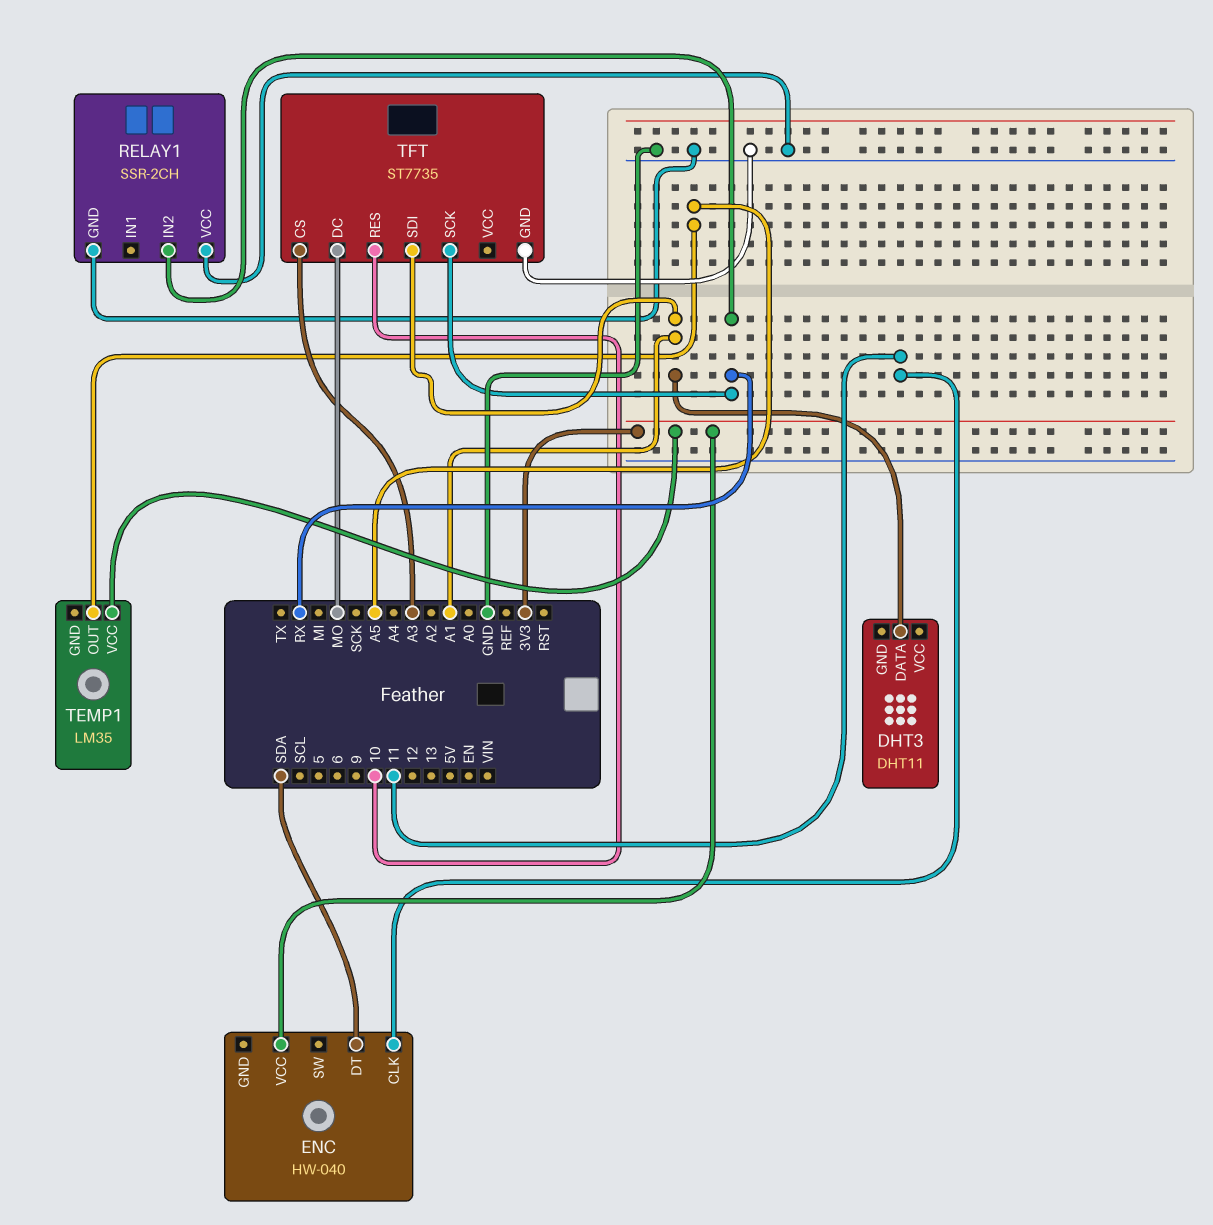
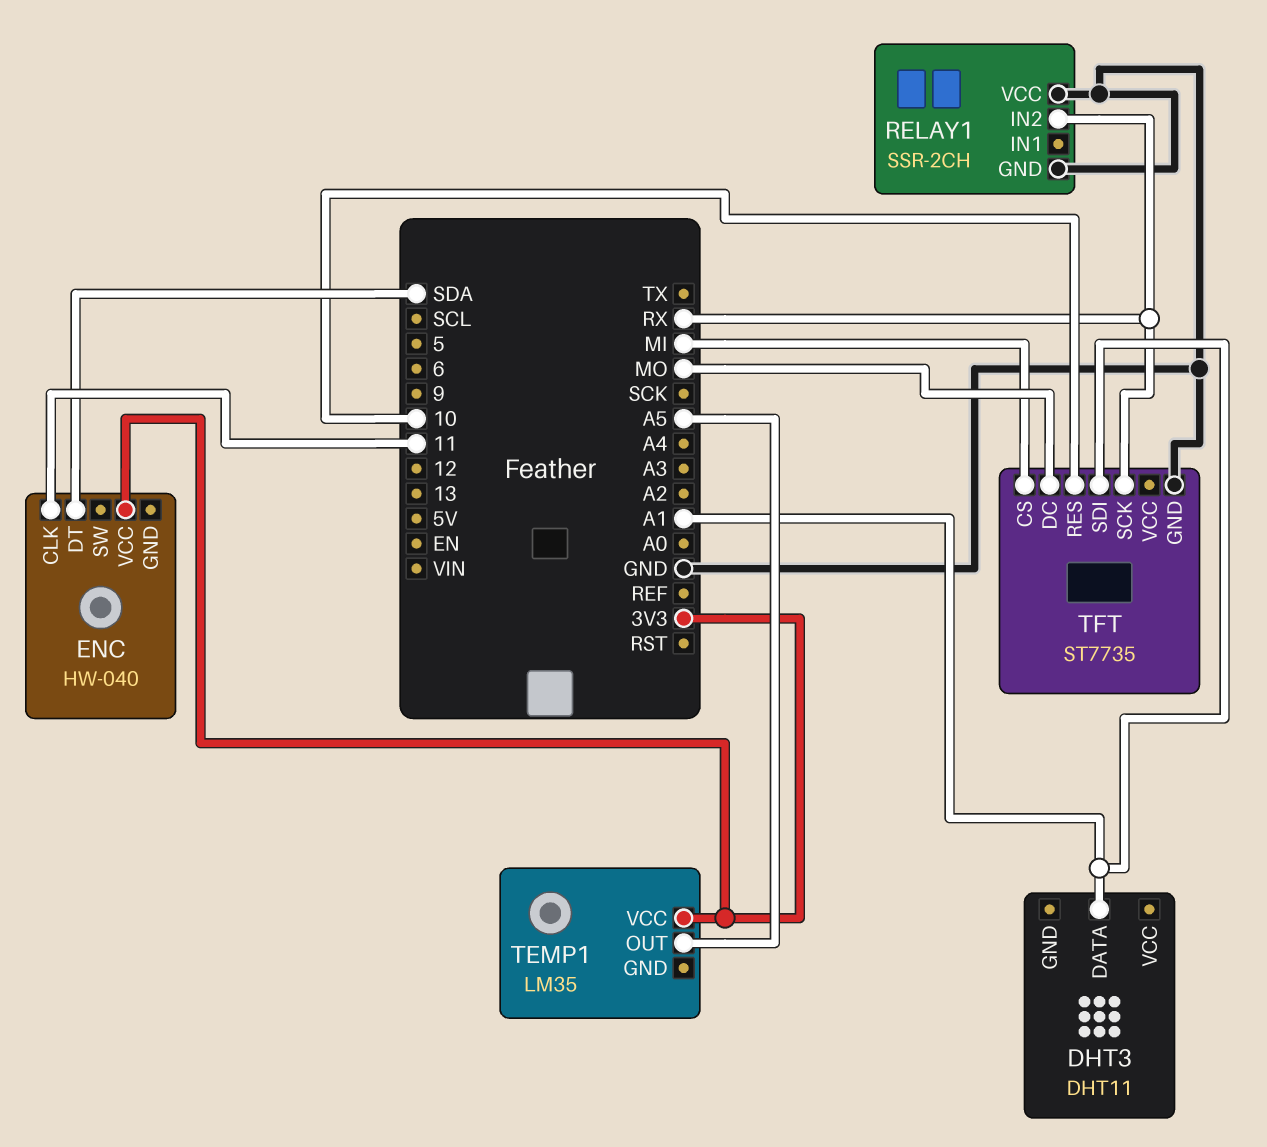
TFT pin CS: A3 -> MI

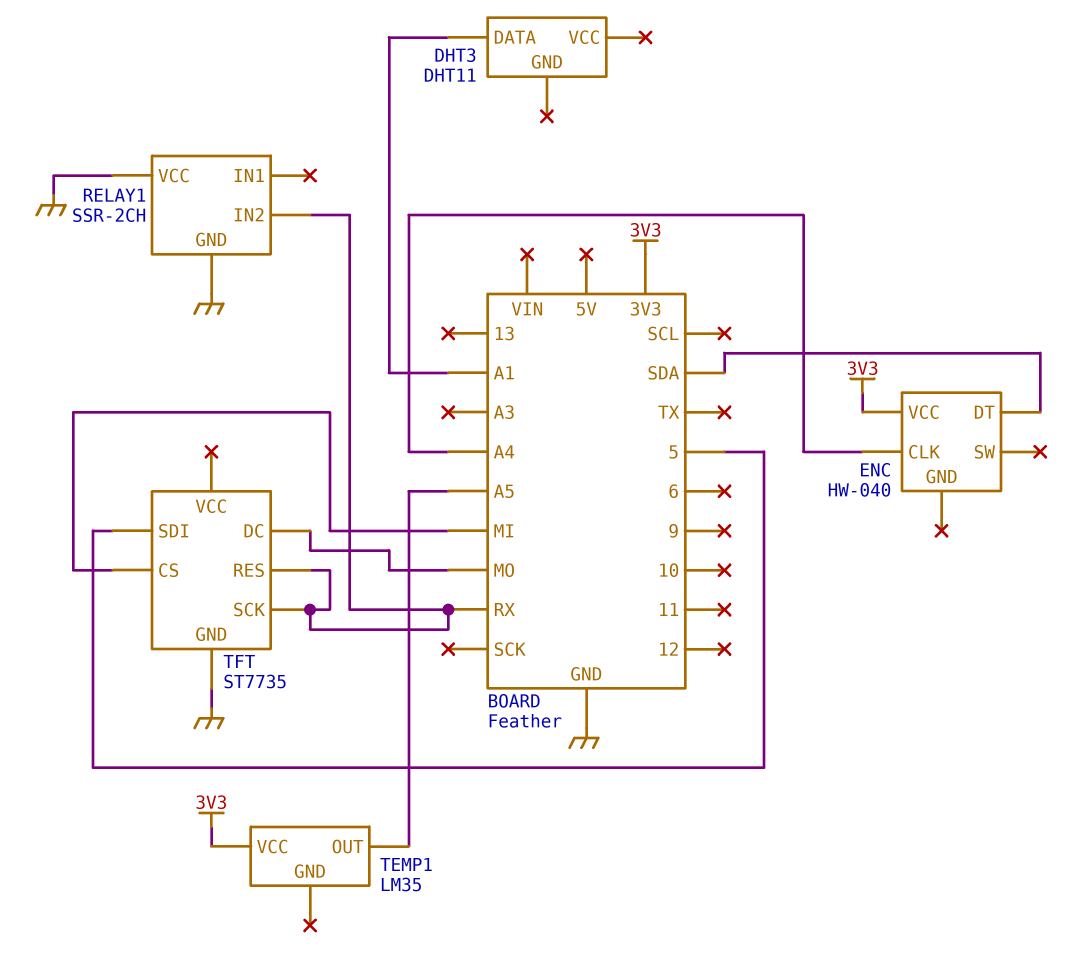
ENC pin CLK: 11 -> A4
TFT pin RES: 10 -> RX
TFT pin SDI: A1 -> 5

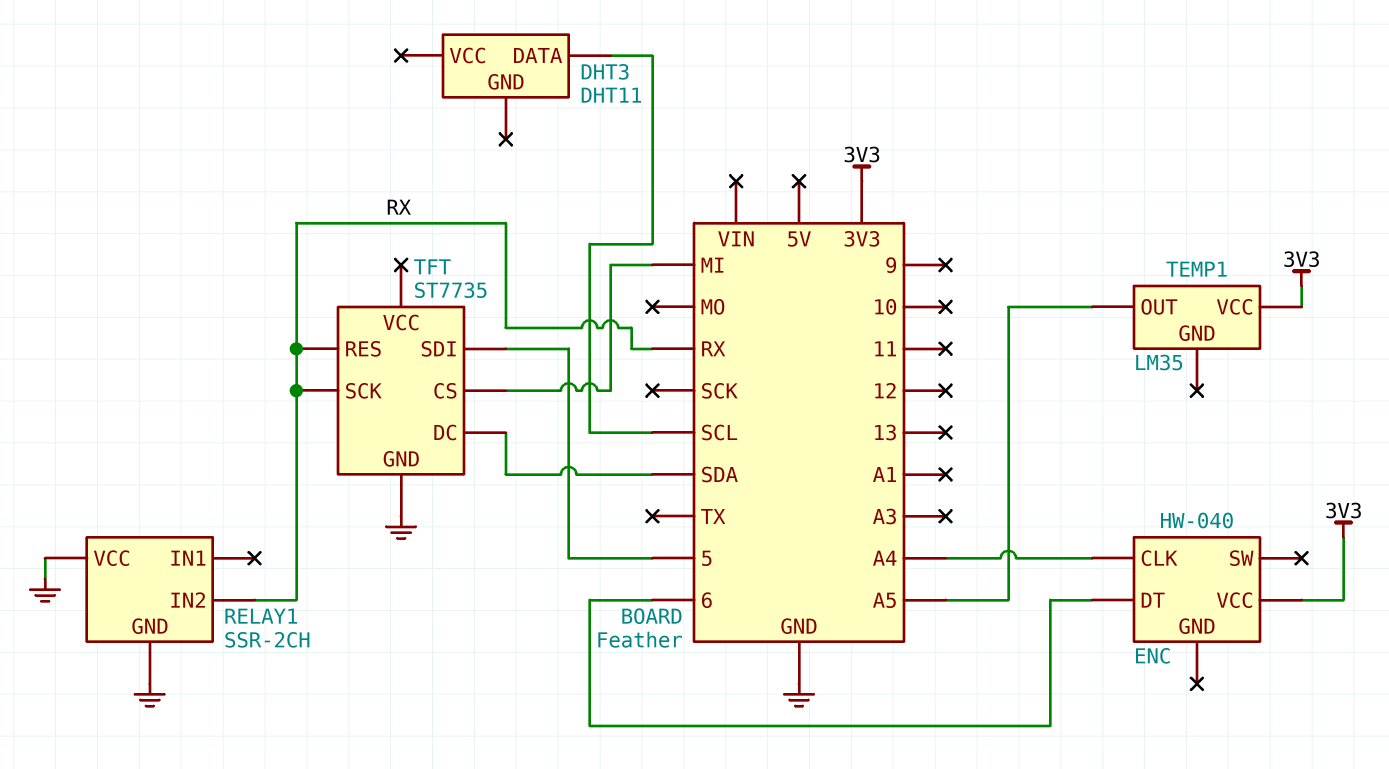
DHT3 pin DATA: A1 -> SCL
ENC pin DT: SDA -> 6
TFT pin DC: MO -> SDA

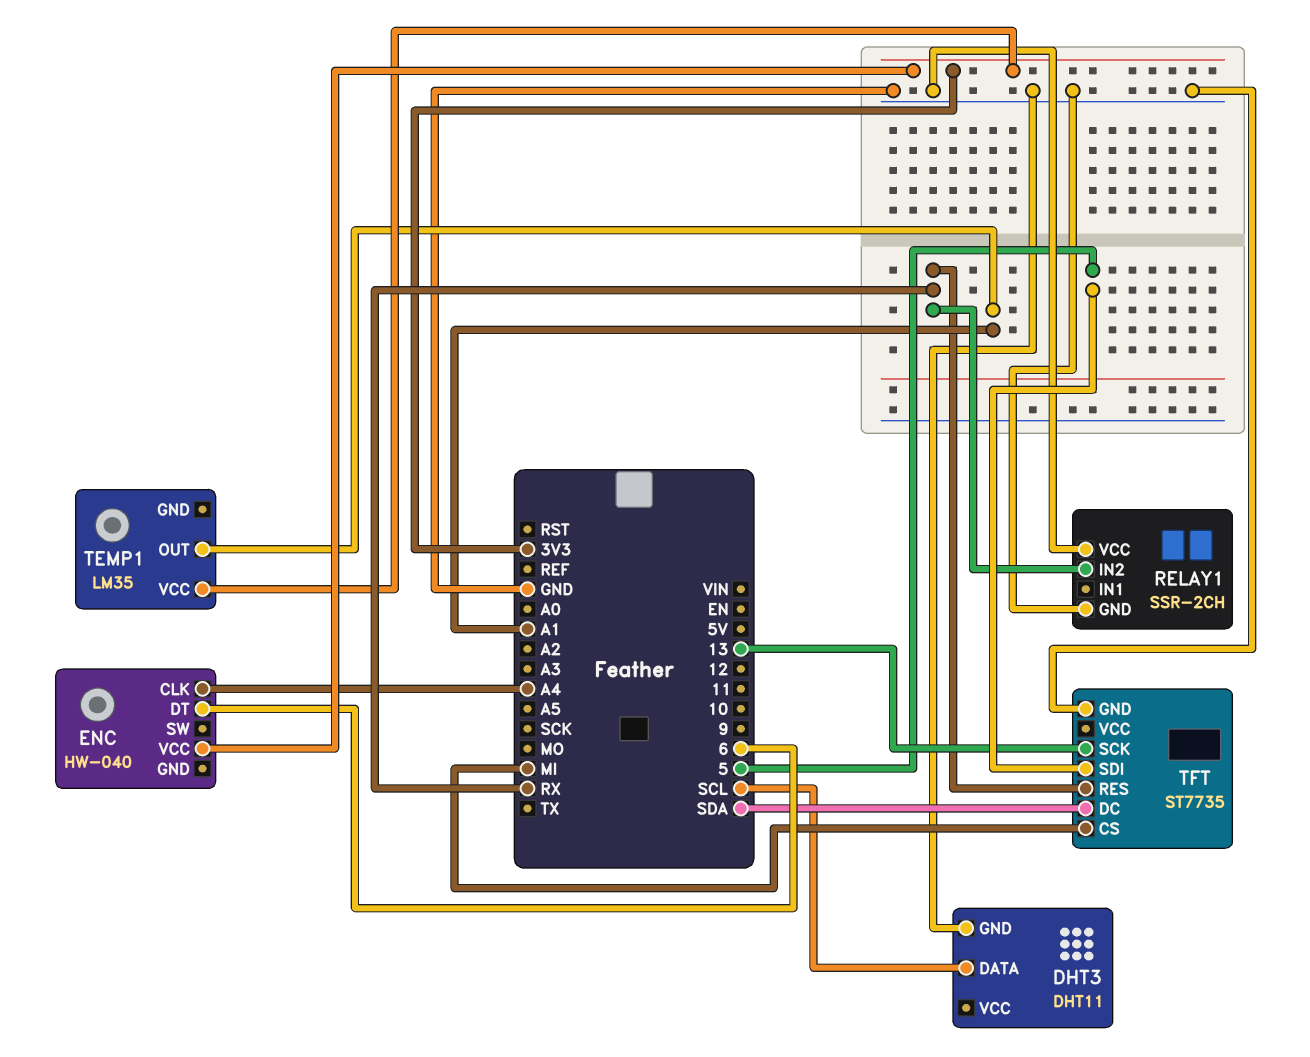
DHT3 pin GND: none -> GND
TEMP1 pin OUT: A5 -> A1
TFT pin SCK: RX -> 13

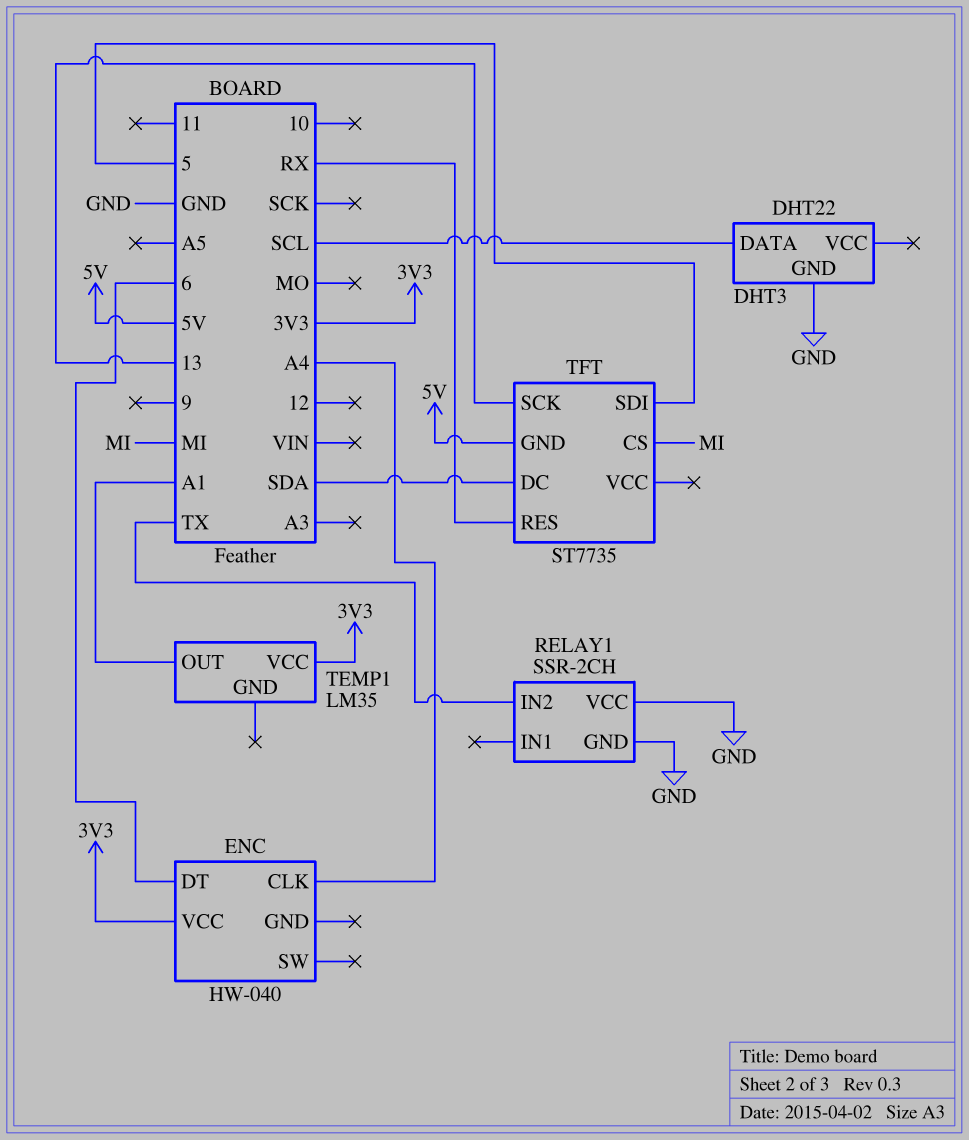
DHT3: DHT11 -> DHT22
RELAY1 pin IN2: RX -> TX
TFT pin GND: GND -> 5V

